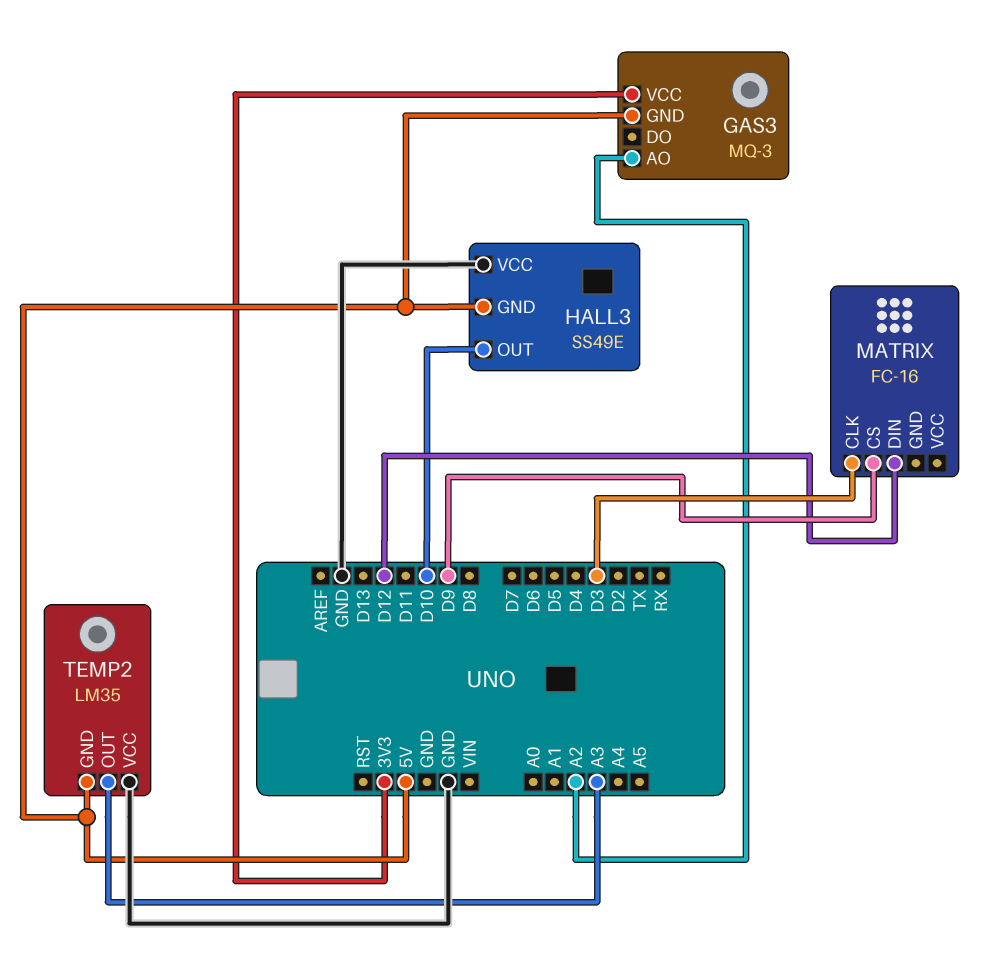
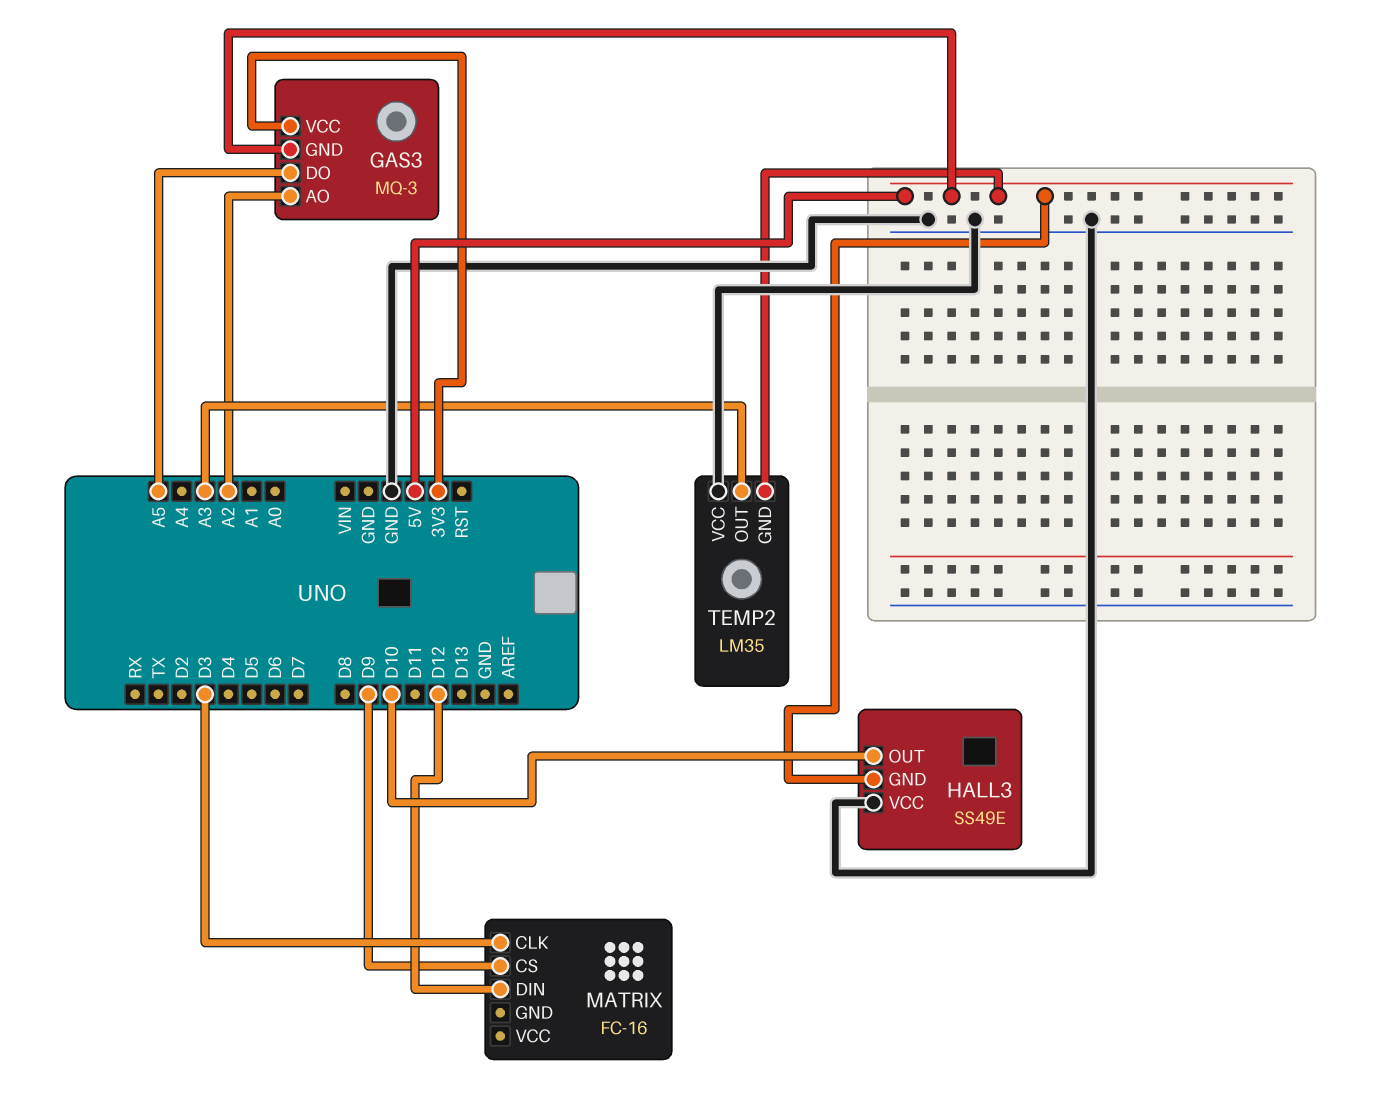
GAS3 pin DO: none -> A5

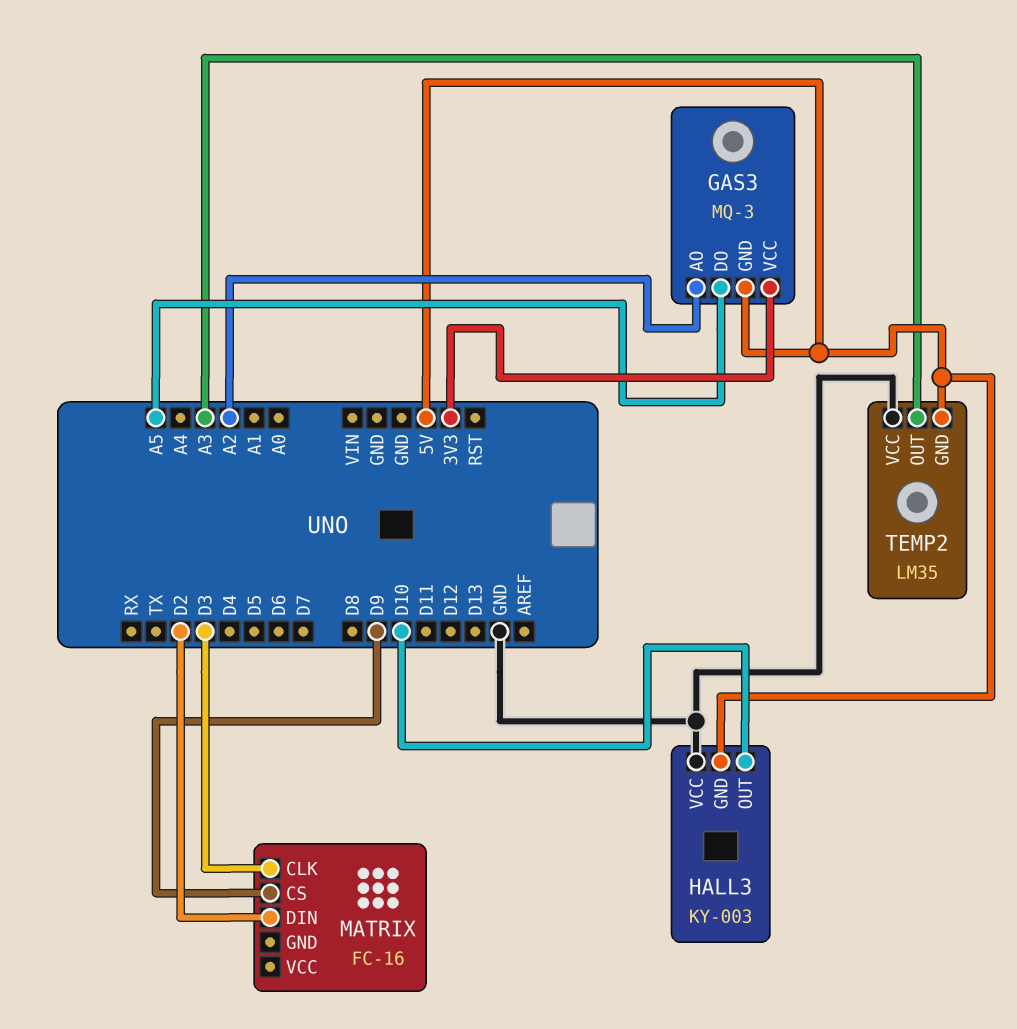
HALL3: SS49E -> KY-003
MATRIX pin DIN: D12 -> D2

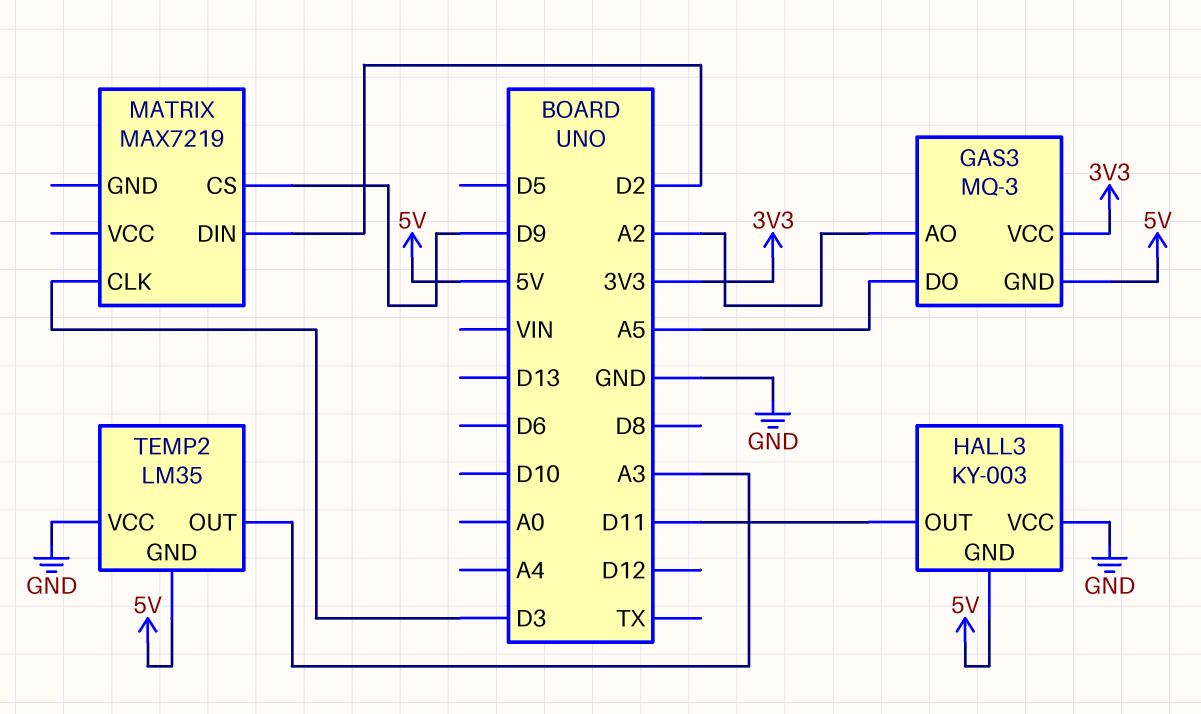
HALL3 pin OUT: D10 -> D11
MATRIX: FC-16 -> MAX7219

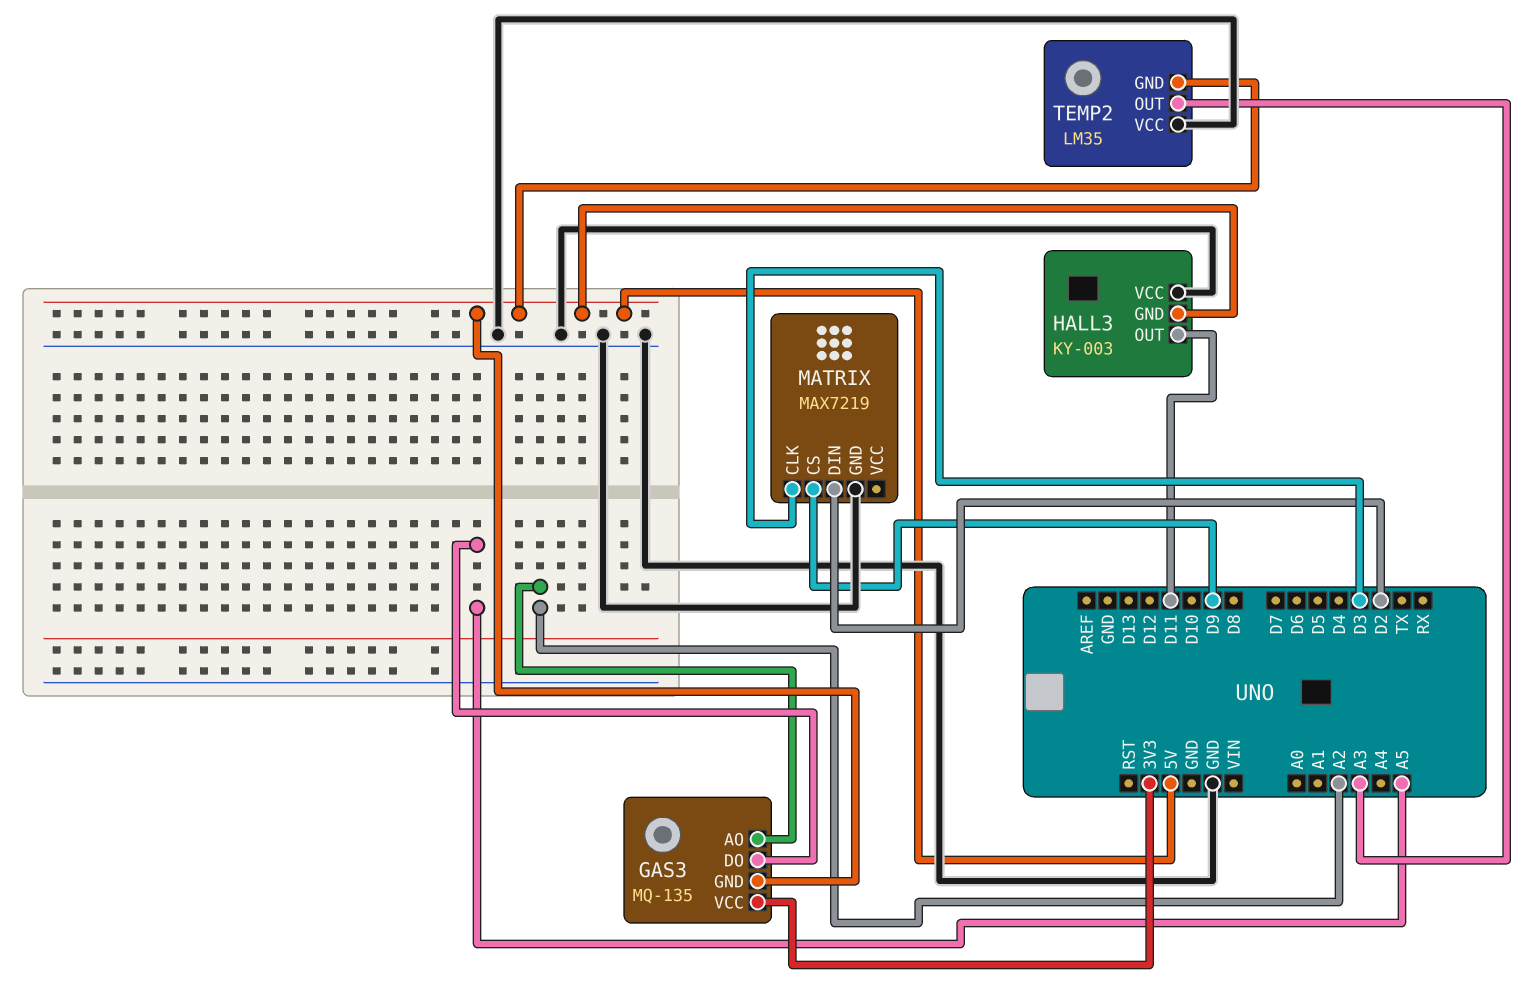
GAS3: MQ-3 -> MQ-135
MATRIX pin GND: none -> GND

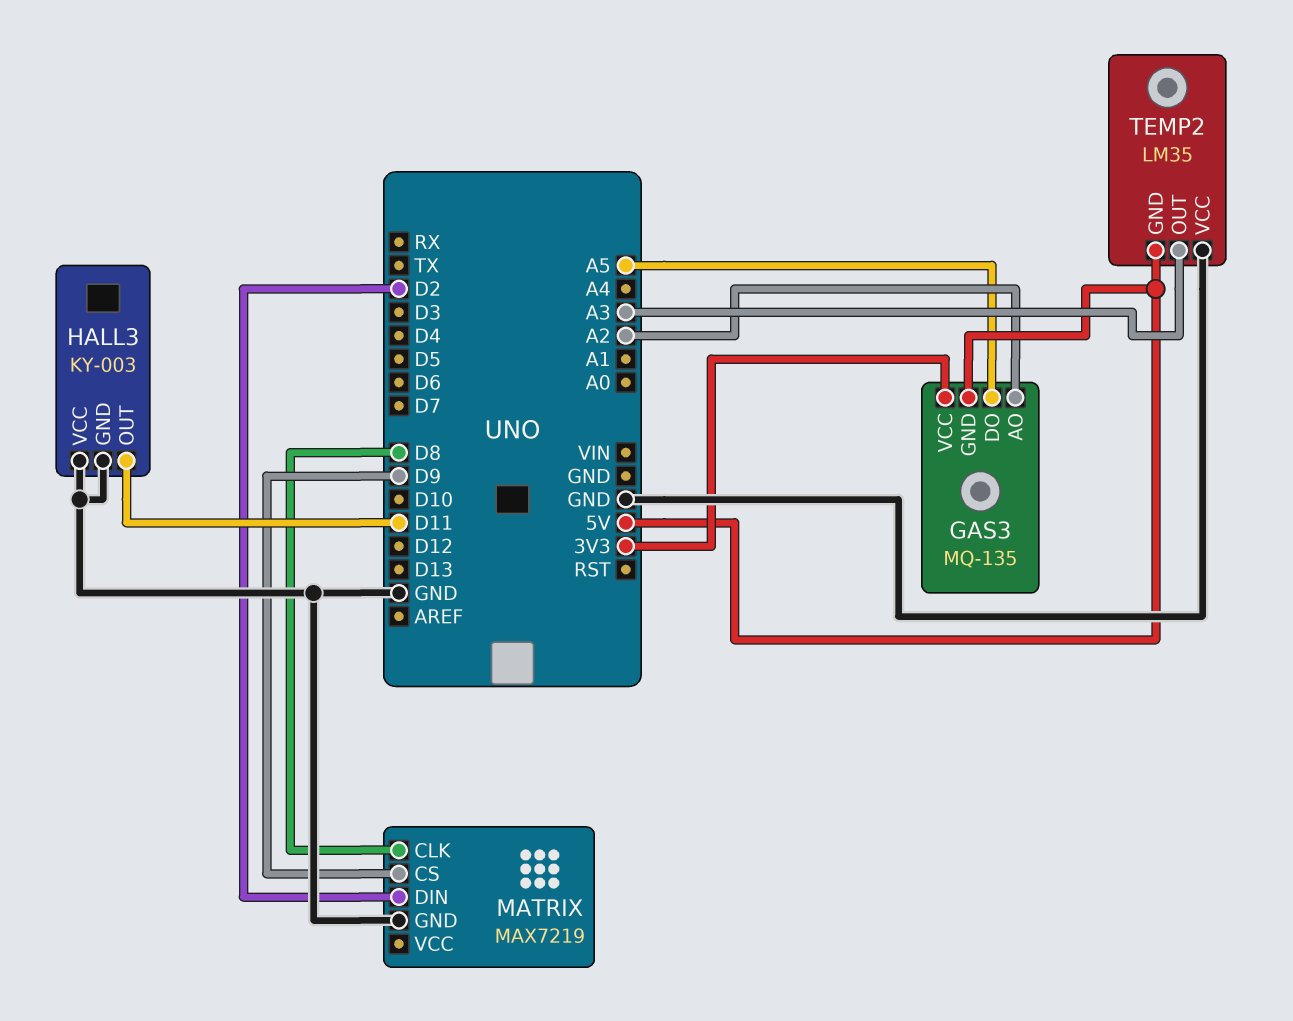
HALL3 pin GND: 5V -> GND
MATRIX pin CLK: D3 -> D8

